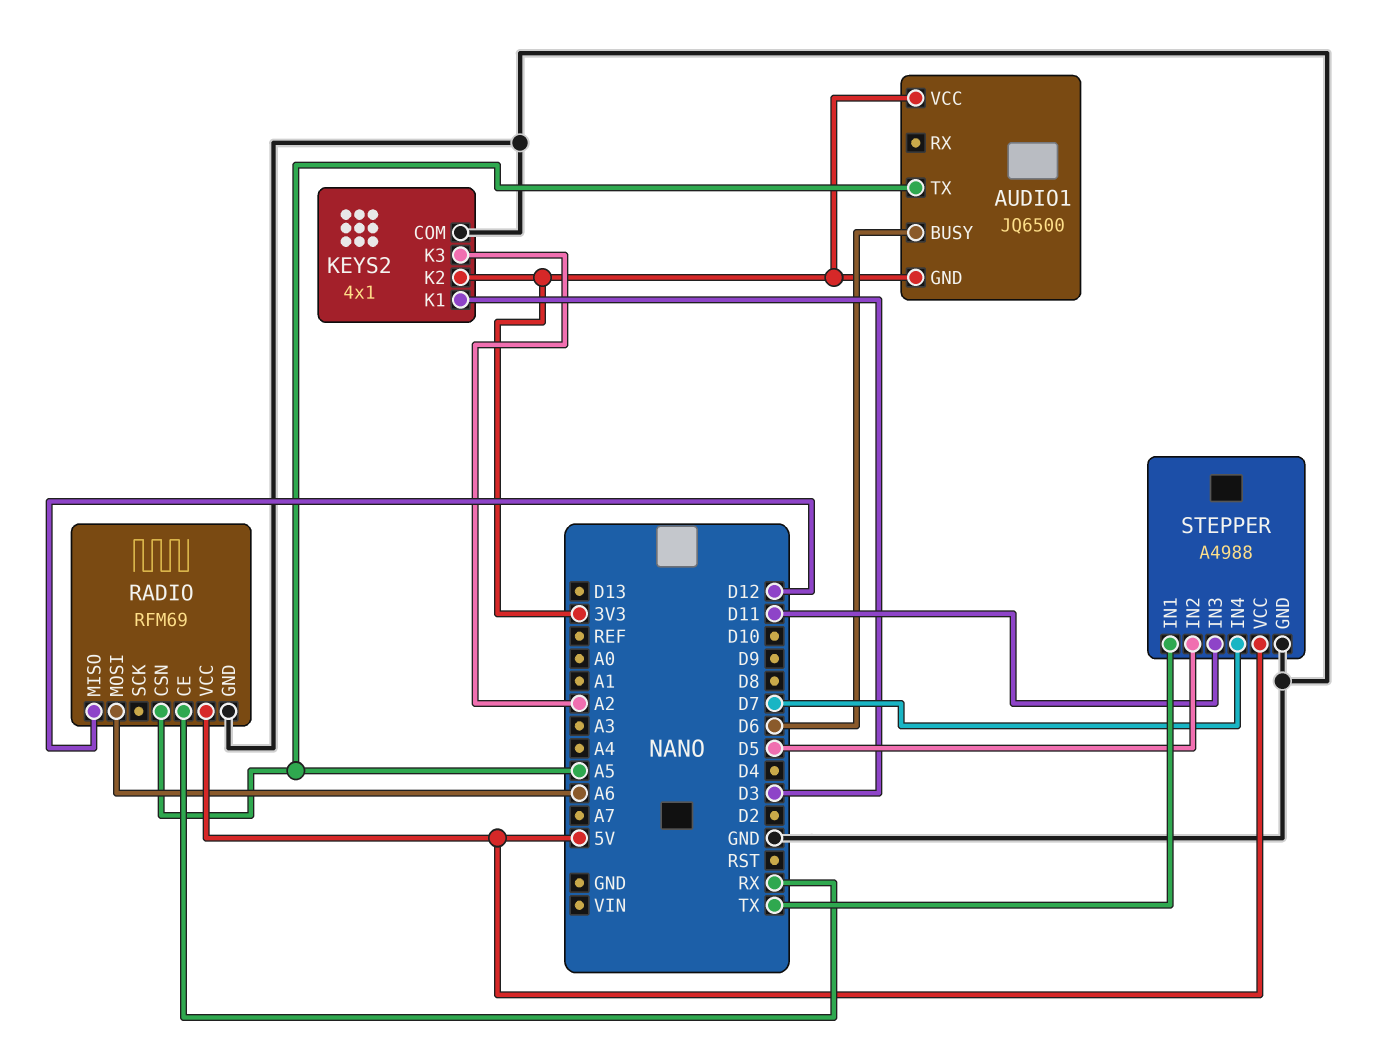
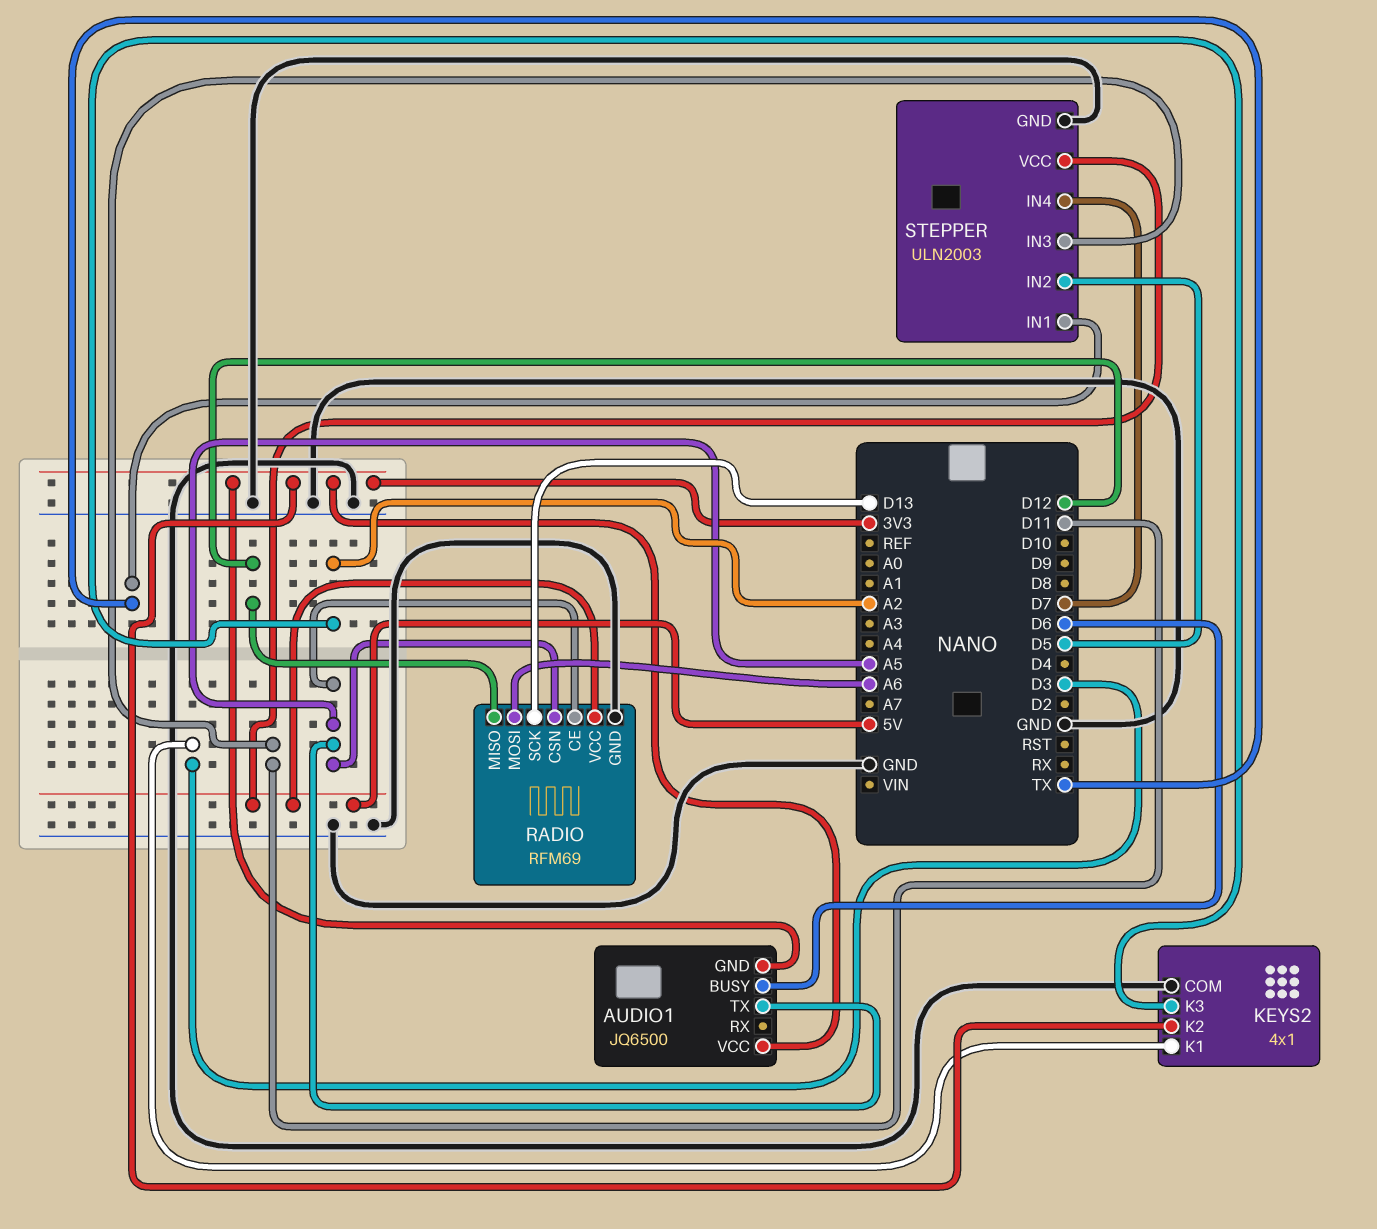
RADIO pin CE: RX -> A5
RADIO pin SCK: none -> D13
STEPPER: A4988 -> ULN2003

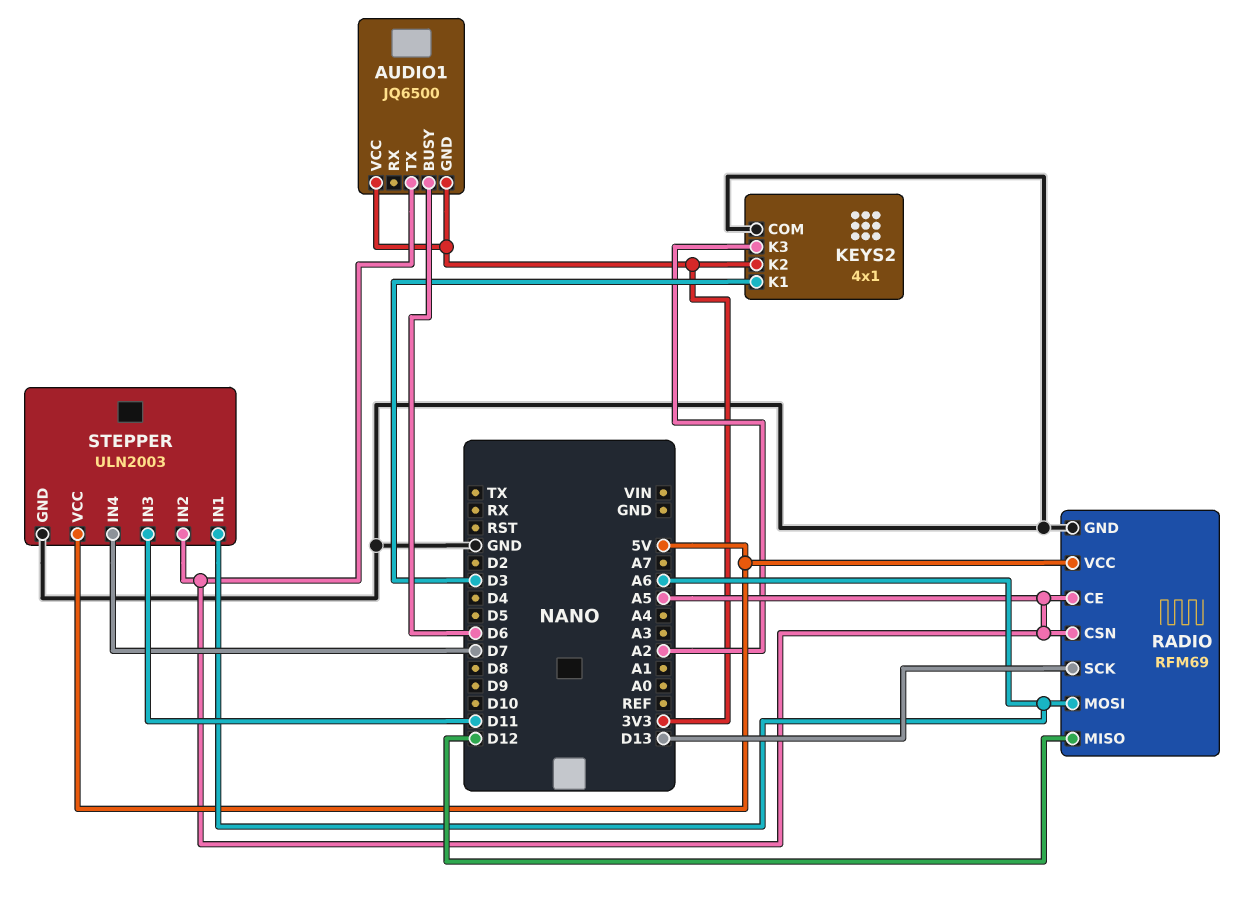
STEPPER pin IN1: TX -> A6
STEPPER pin IN2: D5 -> A5

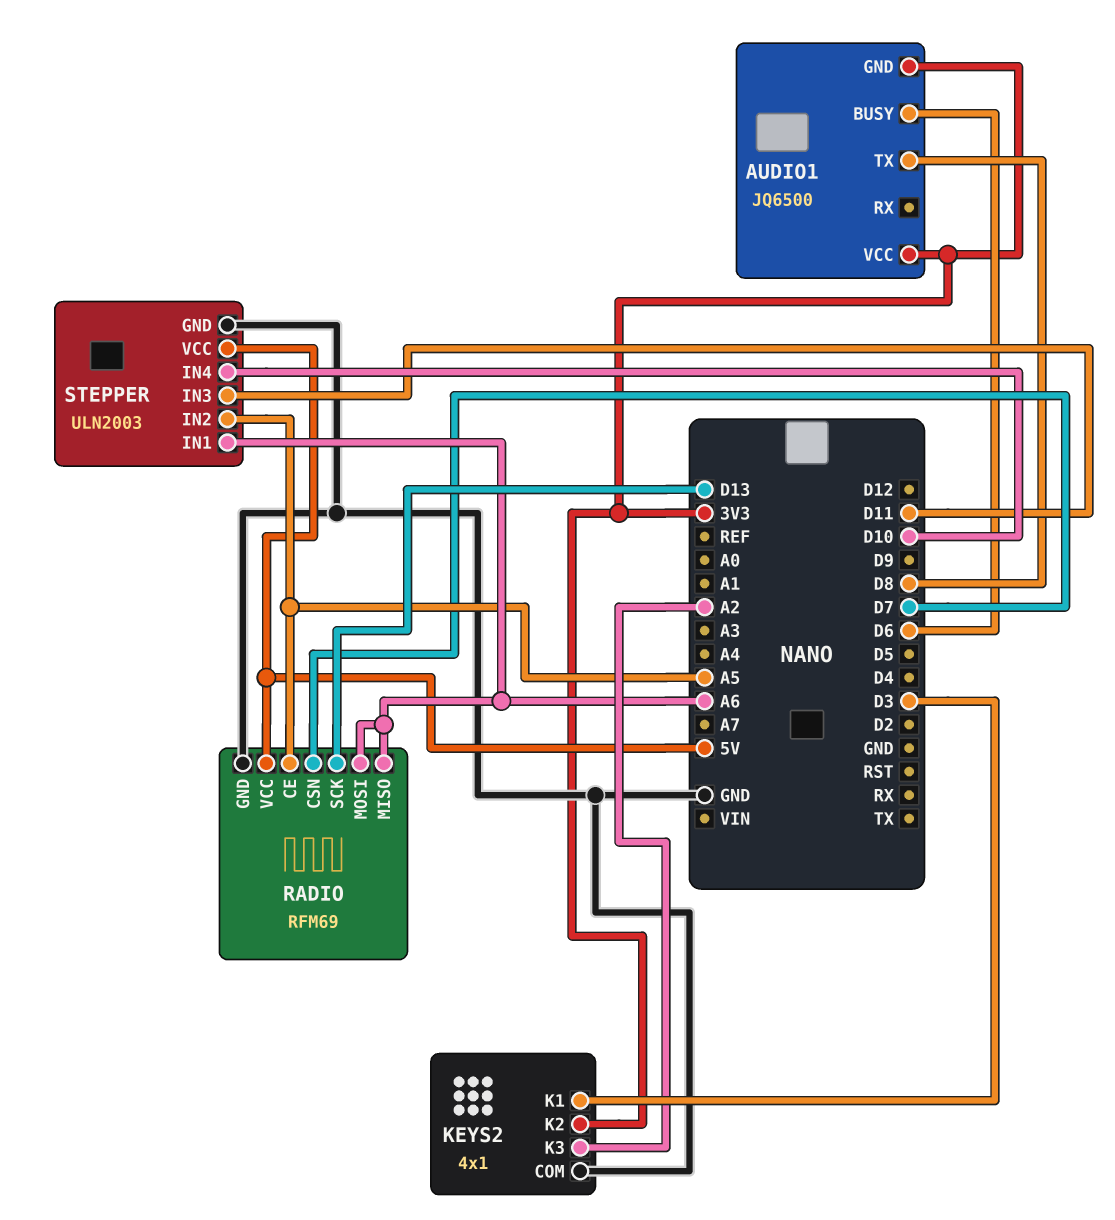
AUDIO1 pin TX: A5 -> D8
RADIO pin CSN: A5 -> D7
RADIO pin MISO: D12 -> A6
STEPPER pin IN4: D7 -> D10

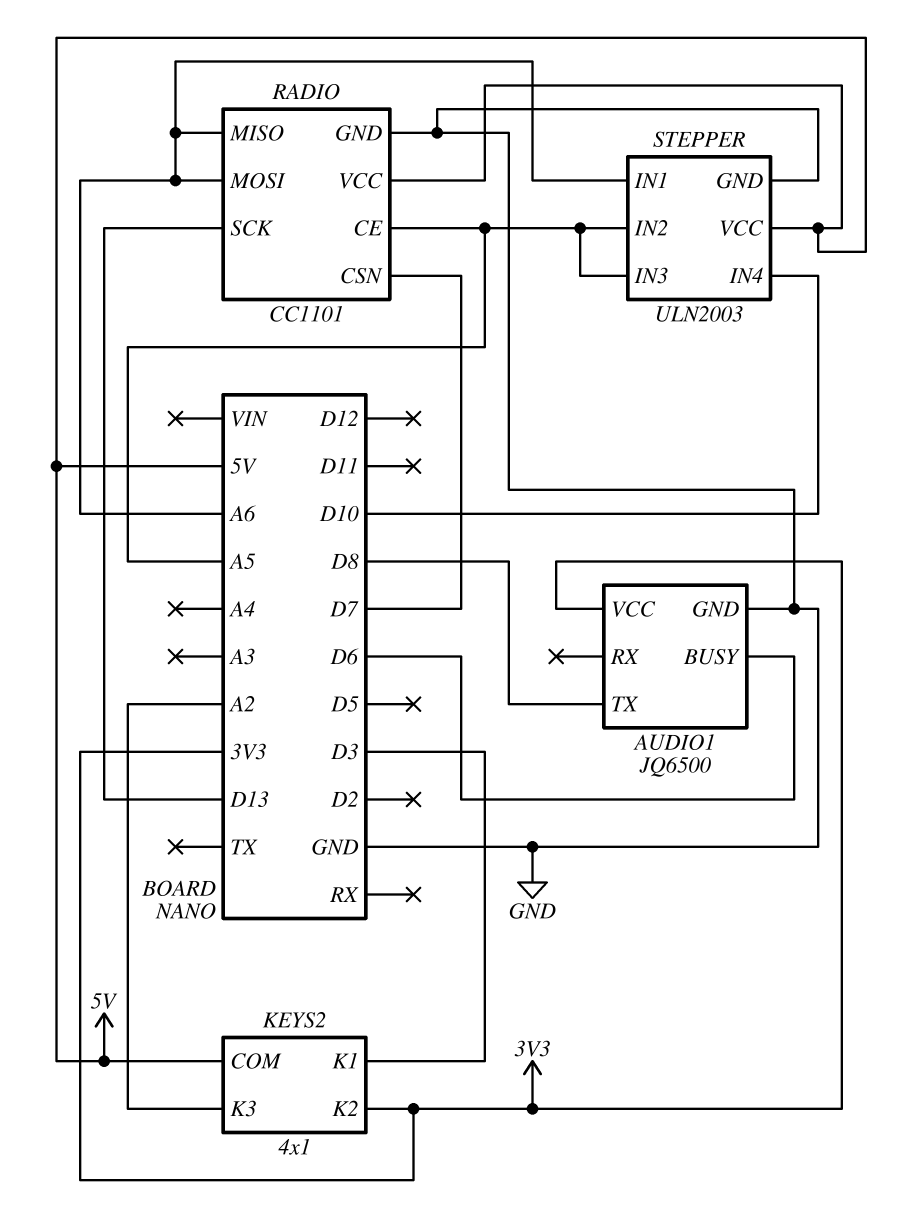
AUDIO1 pin GND: 3V3 -> GND
KEYS2 pin COM: GND -> 5V
RADIO: RFM69 -> CC1101
STEPPER pin IN3: D11 -> A5

